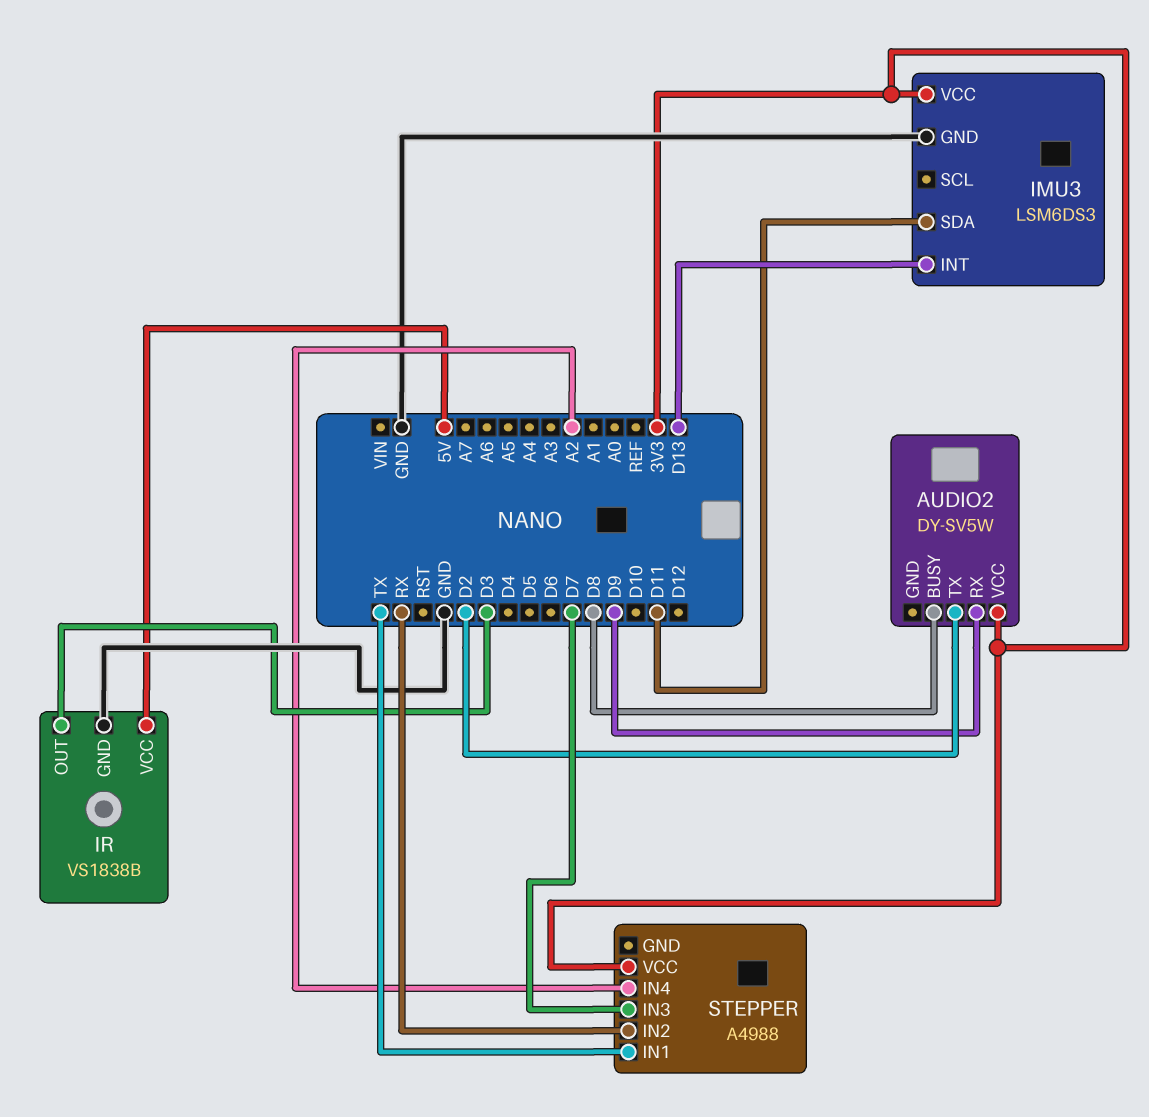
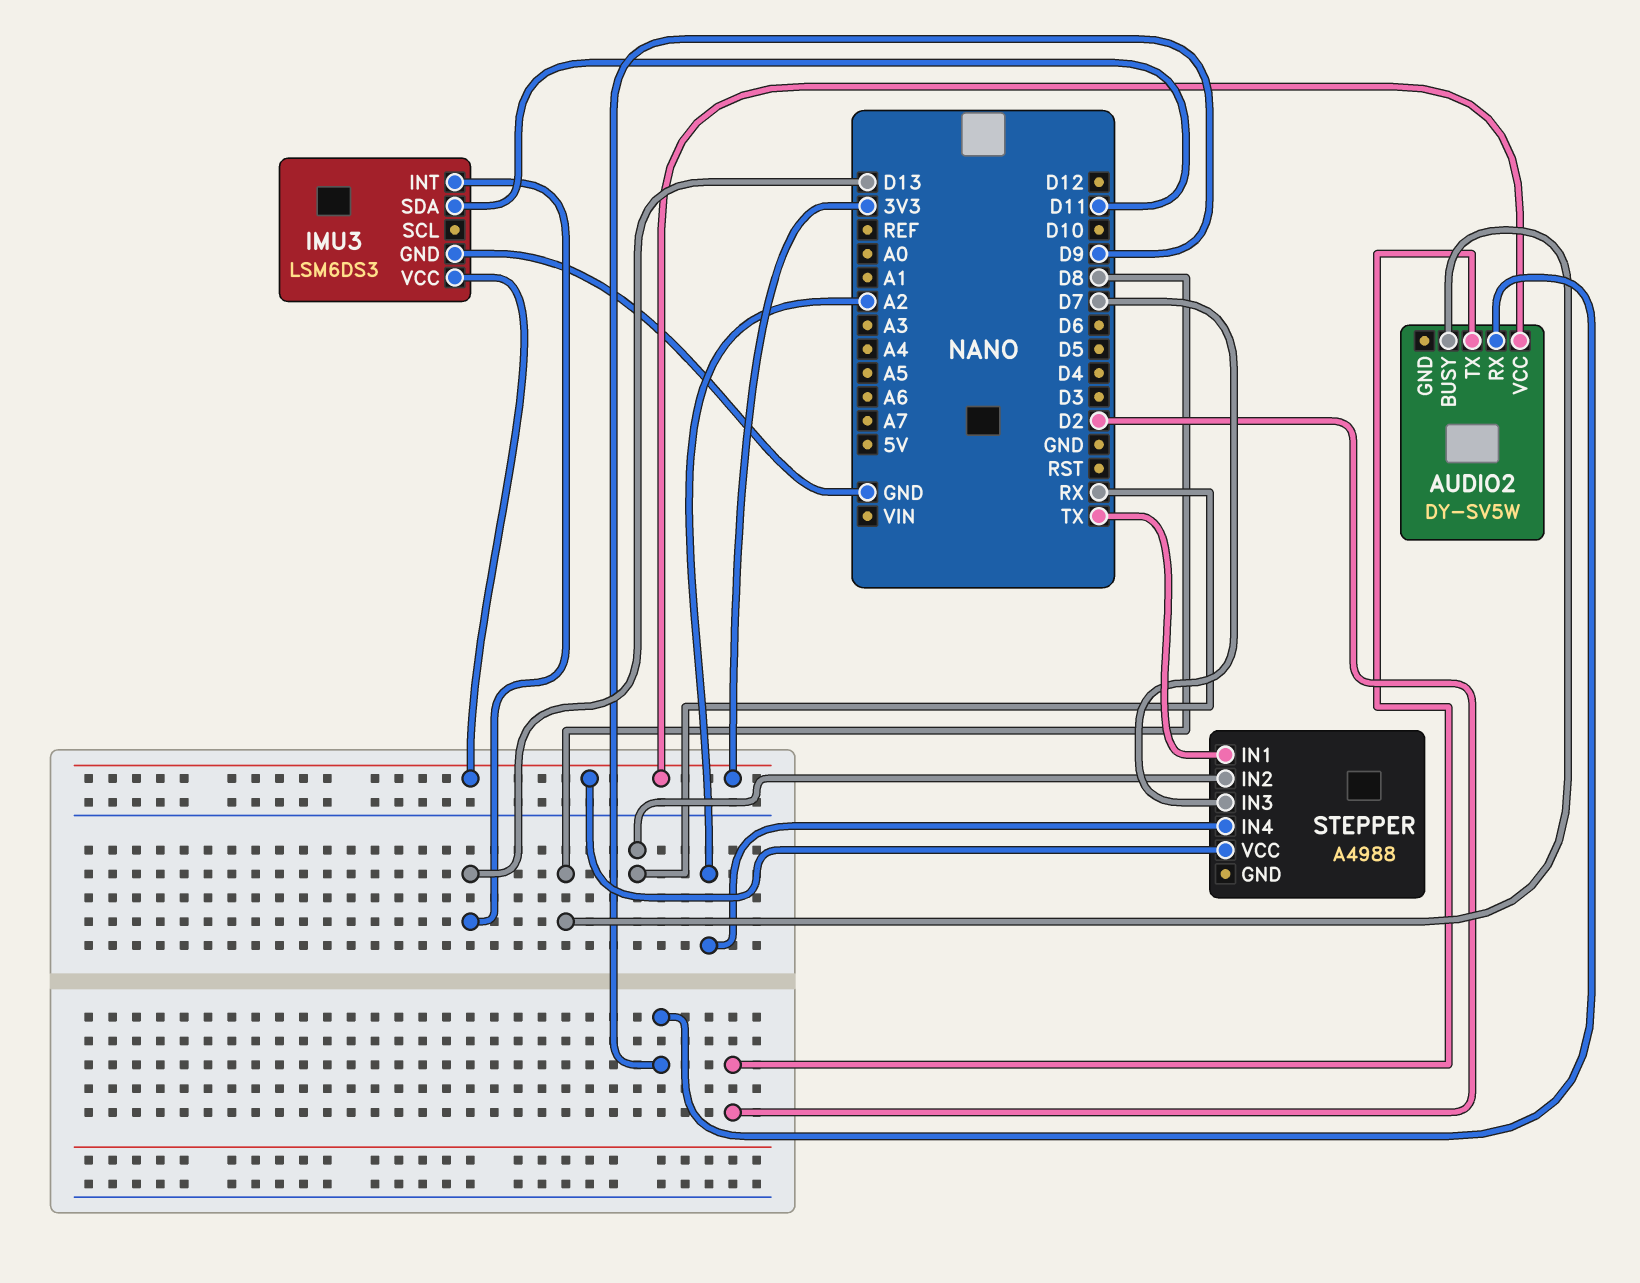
IR: VS1838B -> none
IR pin GND: GND -> none
IR pin OUT: D3 -> none
IR pin VCC: 5V -> none

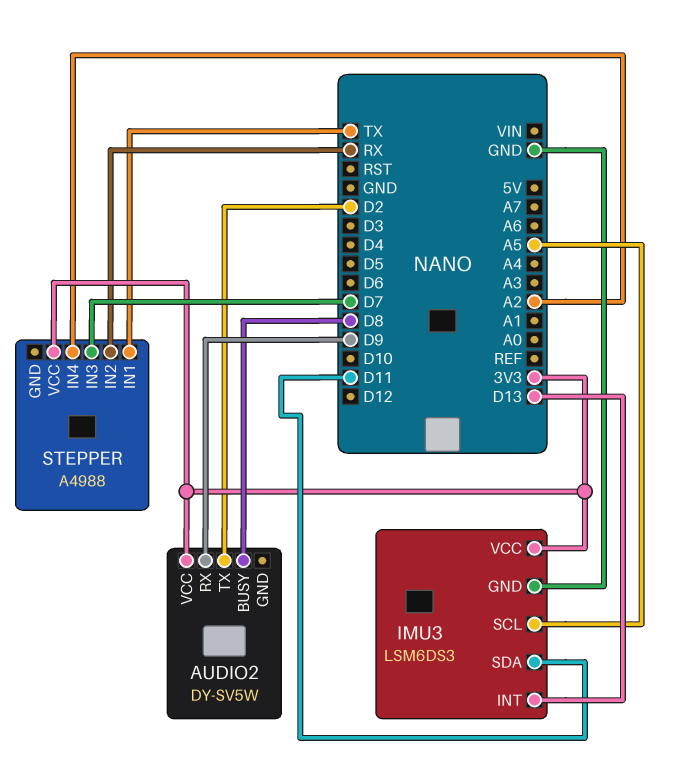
IMU3 pin SCL: none -> A5

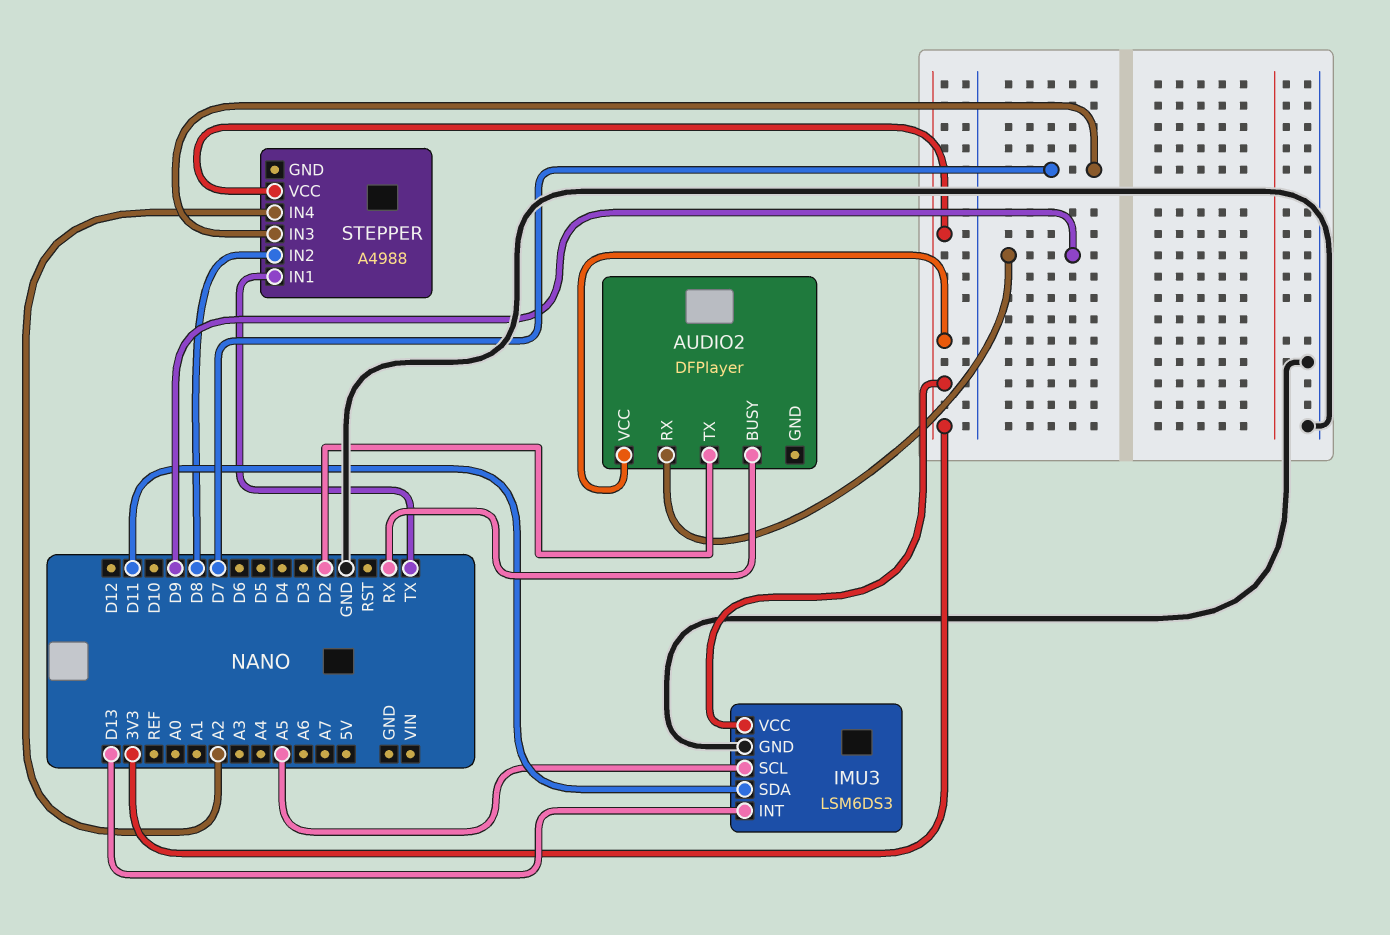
AUDIO2: DY-SV5W -> DFPlayer
AUDIO2 pin BUSY: D8 -> RX
STEPPER pin IN2: RX -> D8

